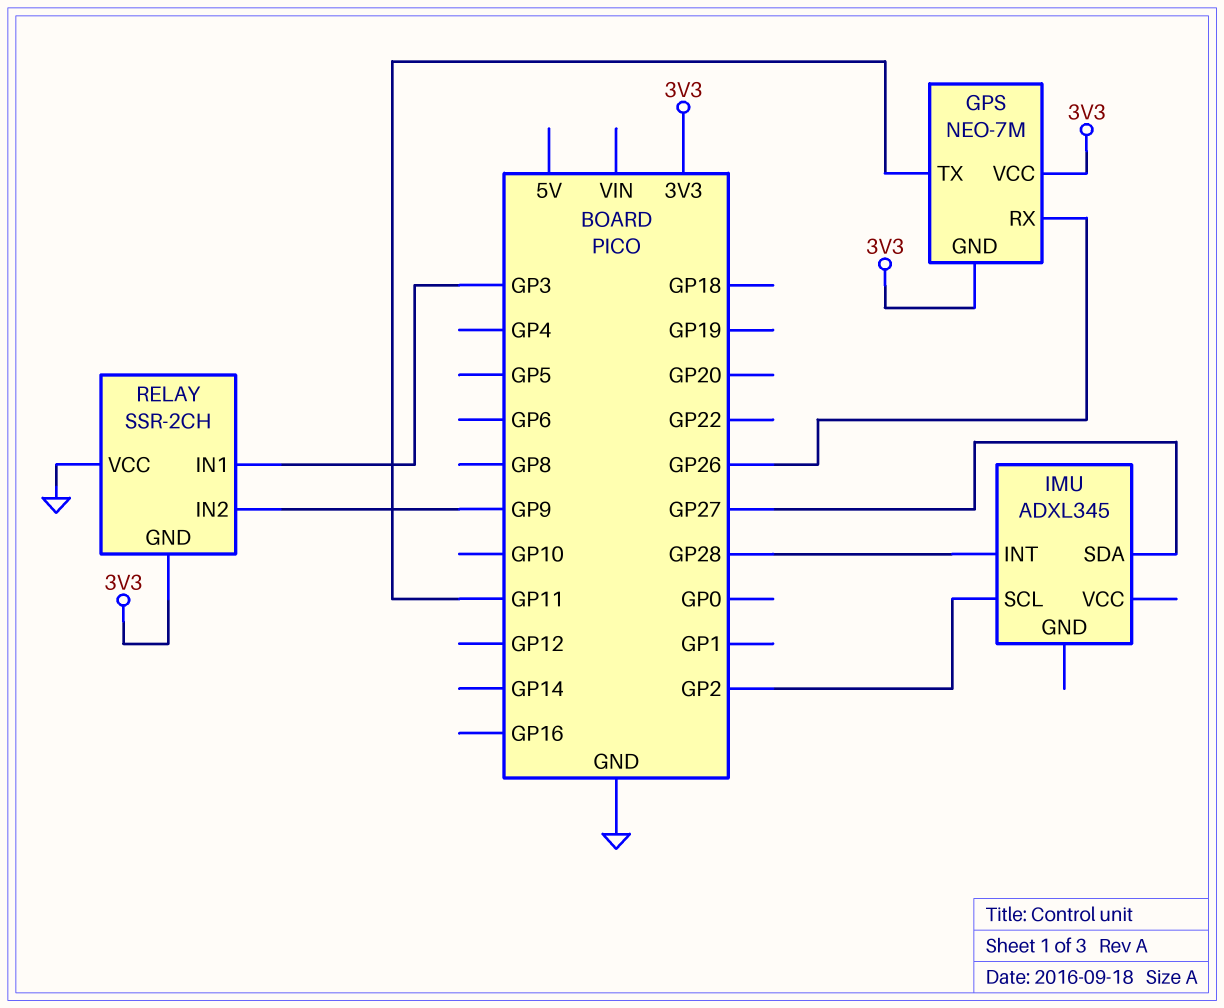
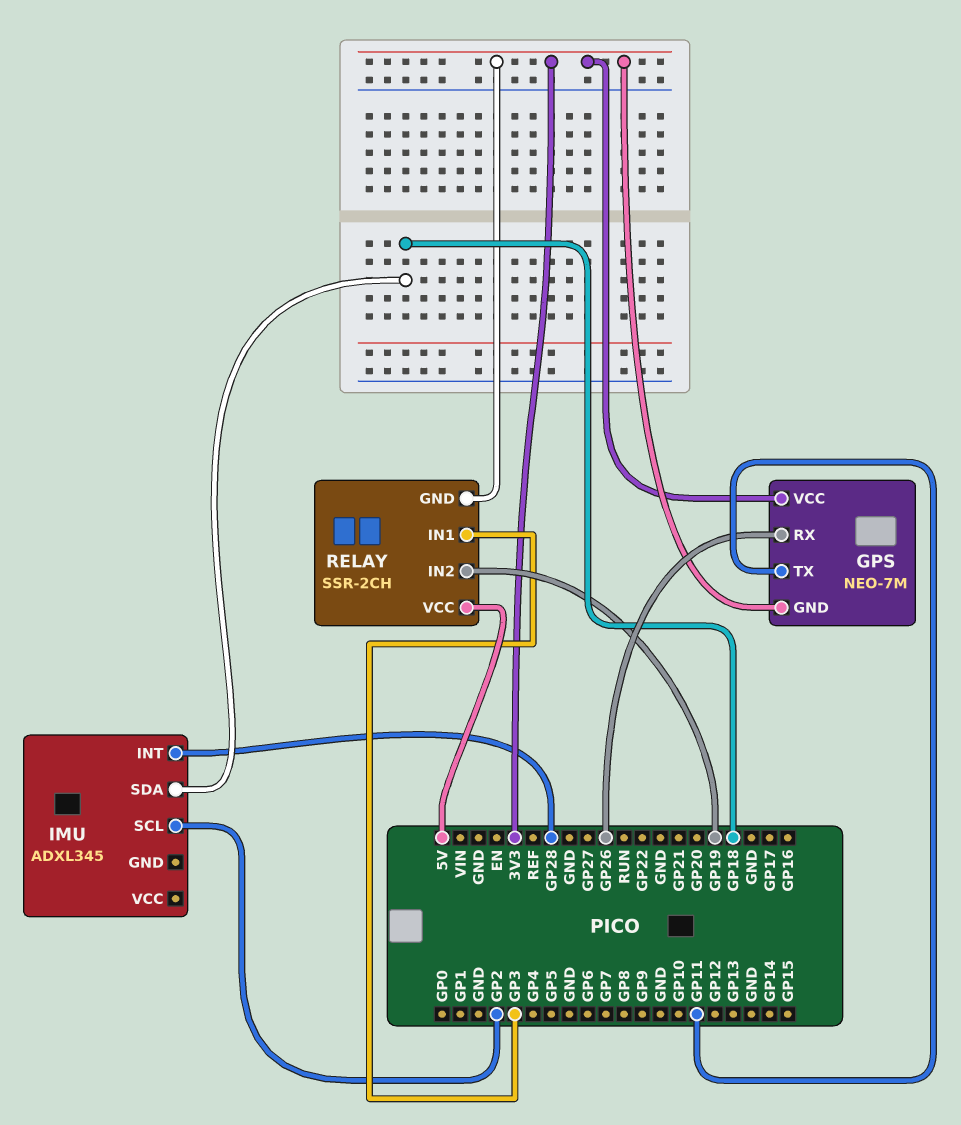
IMU pin SDA: GP27 -> GP18
RELAY pin IN2: GP9 -> GP19
RELAY pin VCC: GND -> 5V

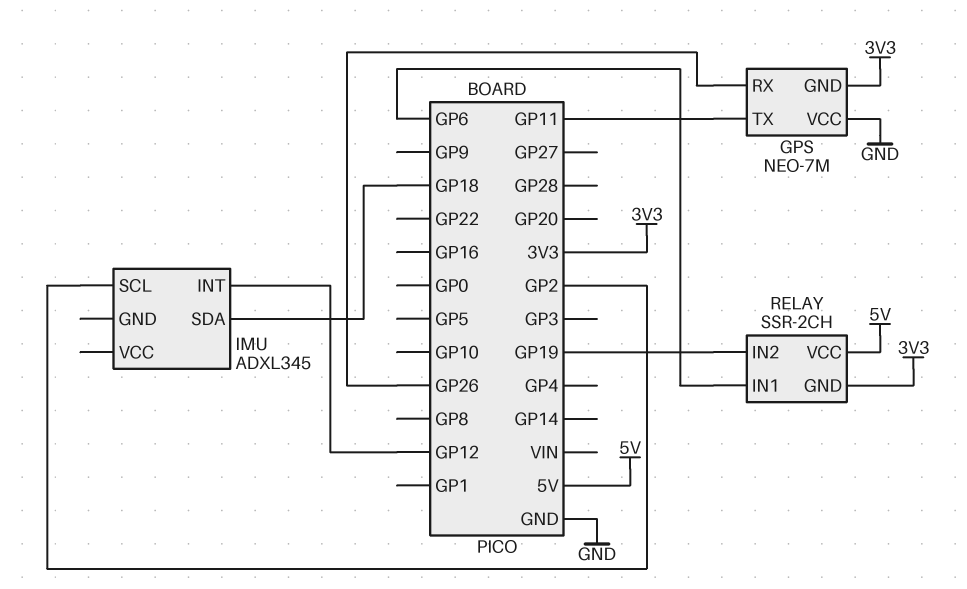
GPS pin VCC: 3V3 -> GND
IMU pin INT: GP28 -> GP12
RELAY pin IN1: GP3 -> GP6

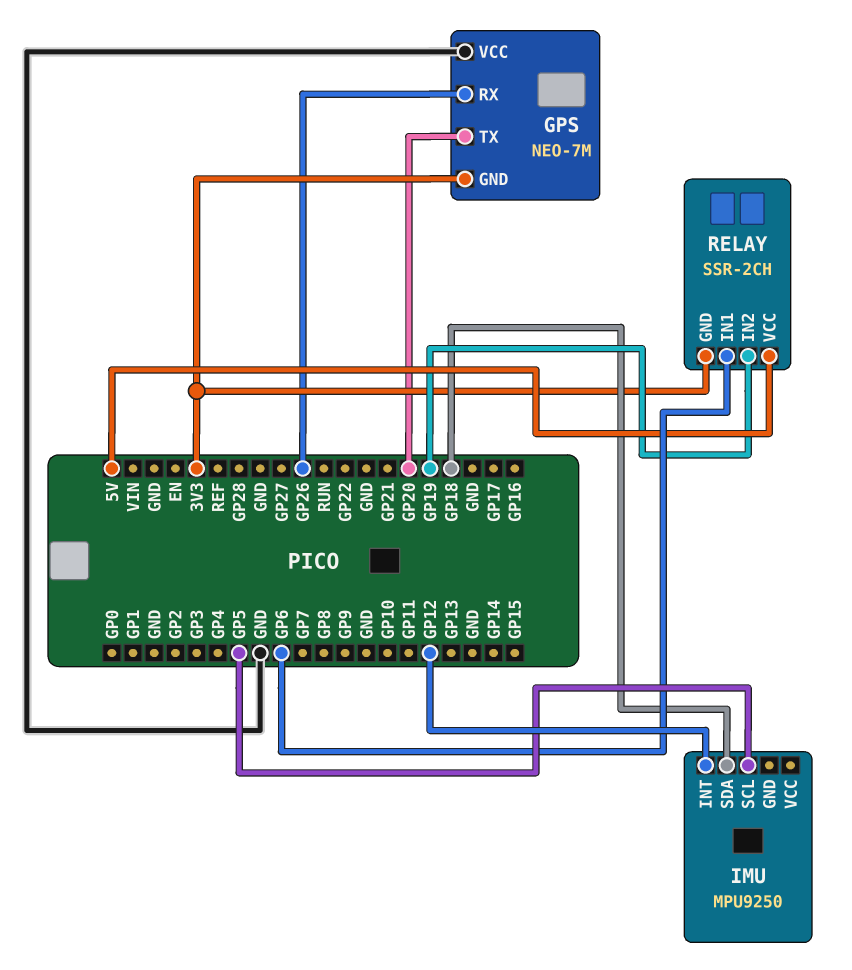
GPS pin TX: GP11 -> GP20
IMU: ADXL345 -> MPU9250
IMU pin SCL: GP2 -> GP5

